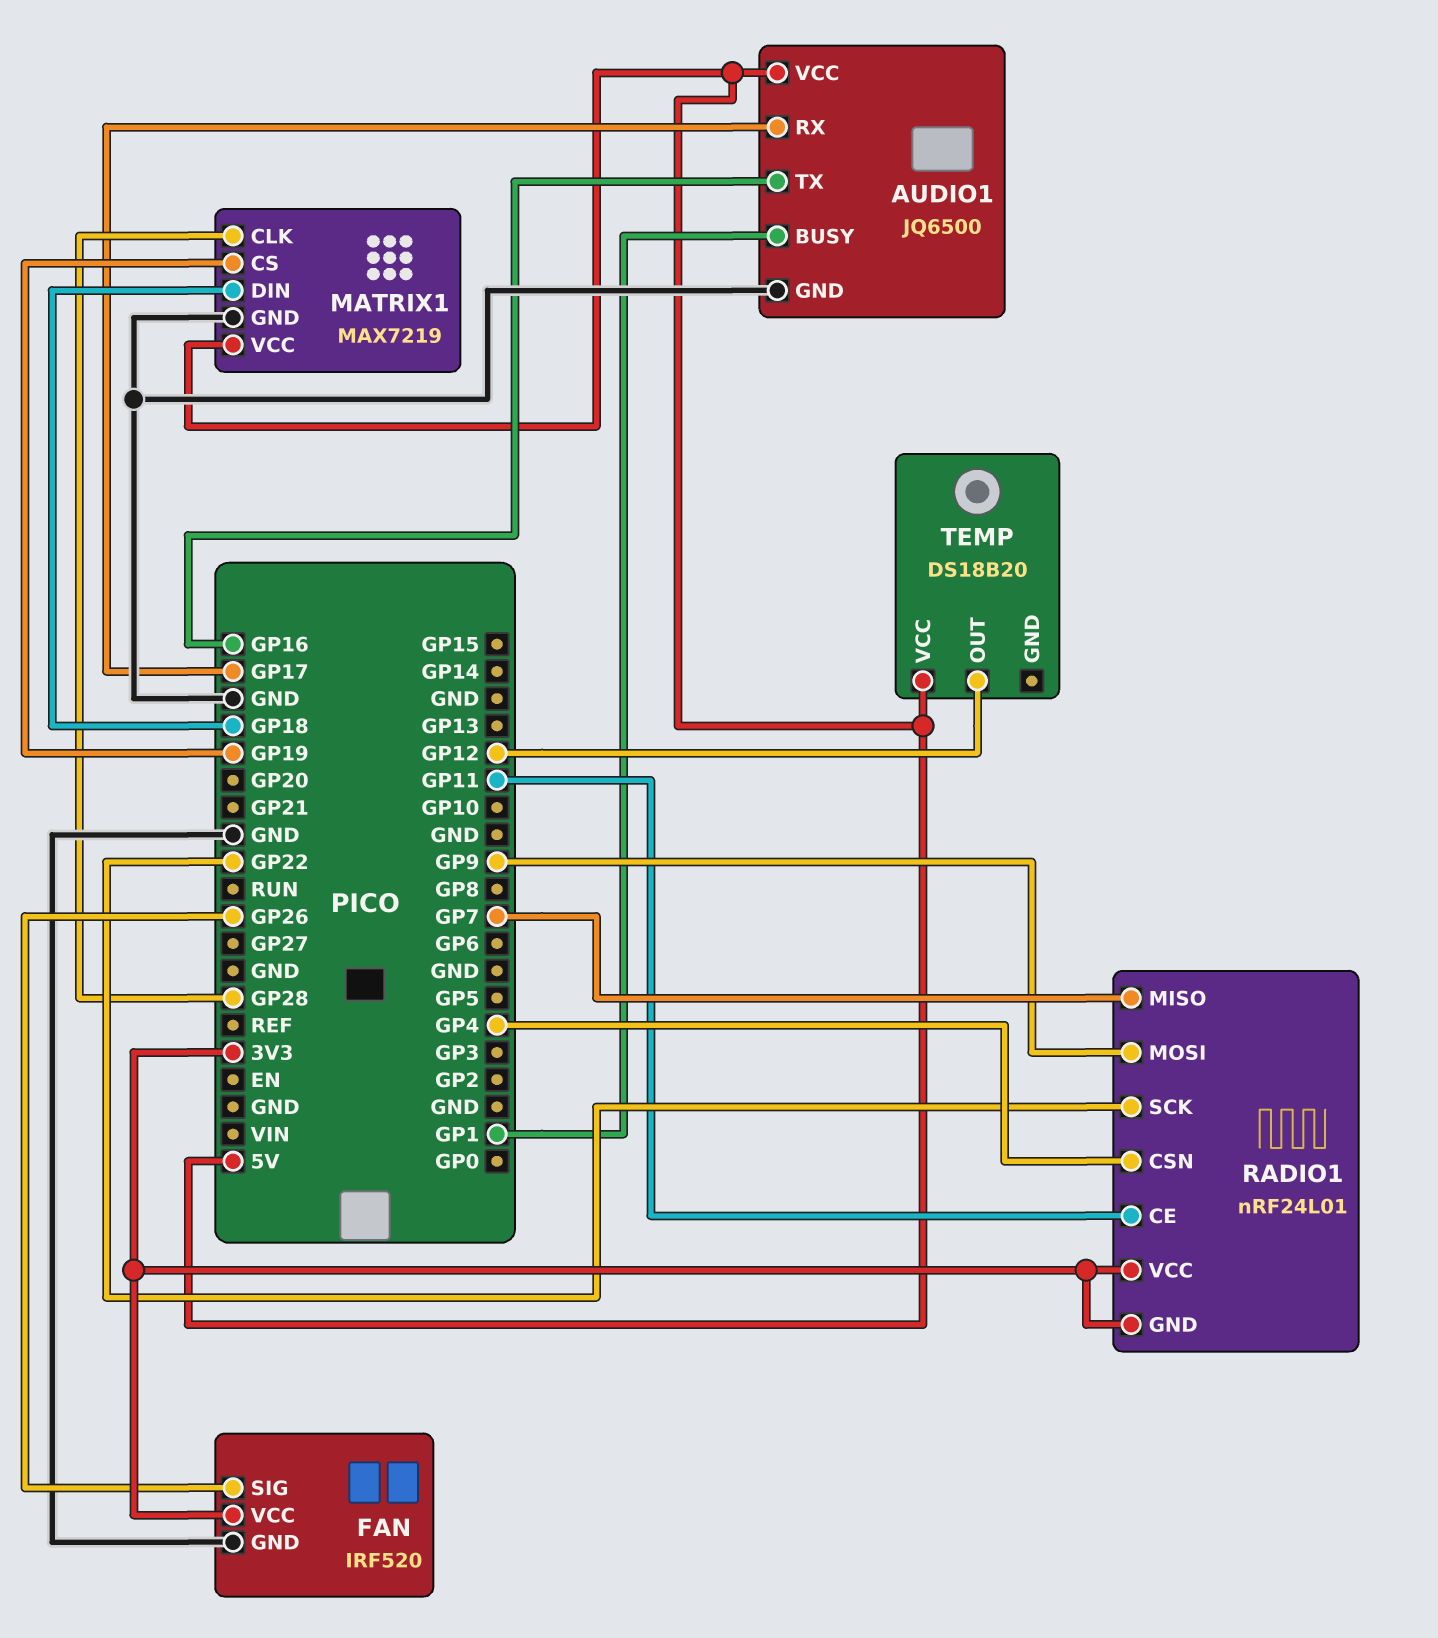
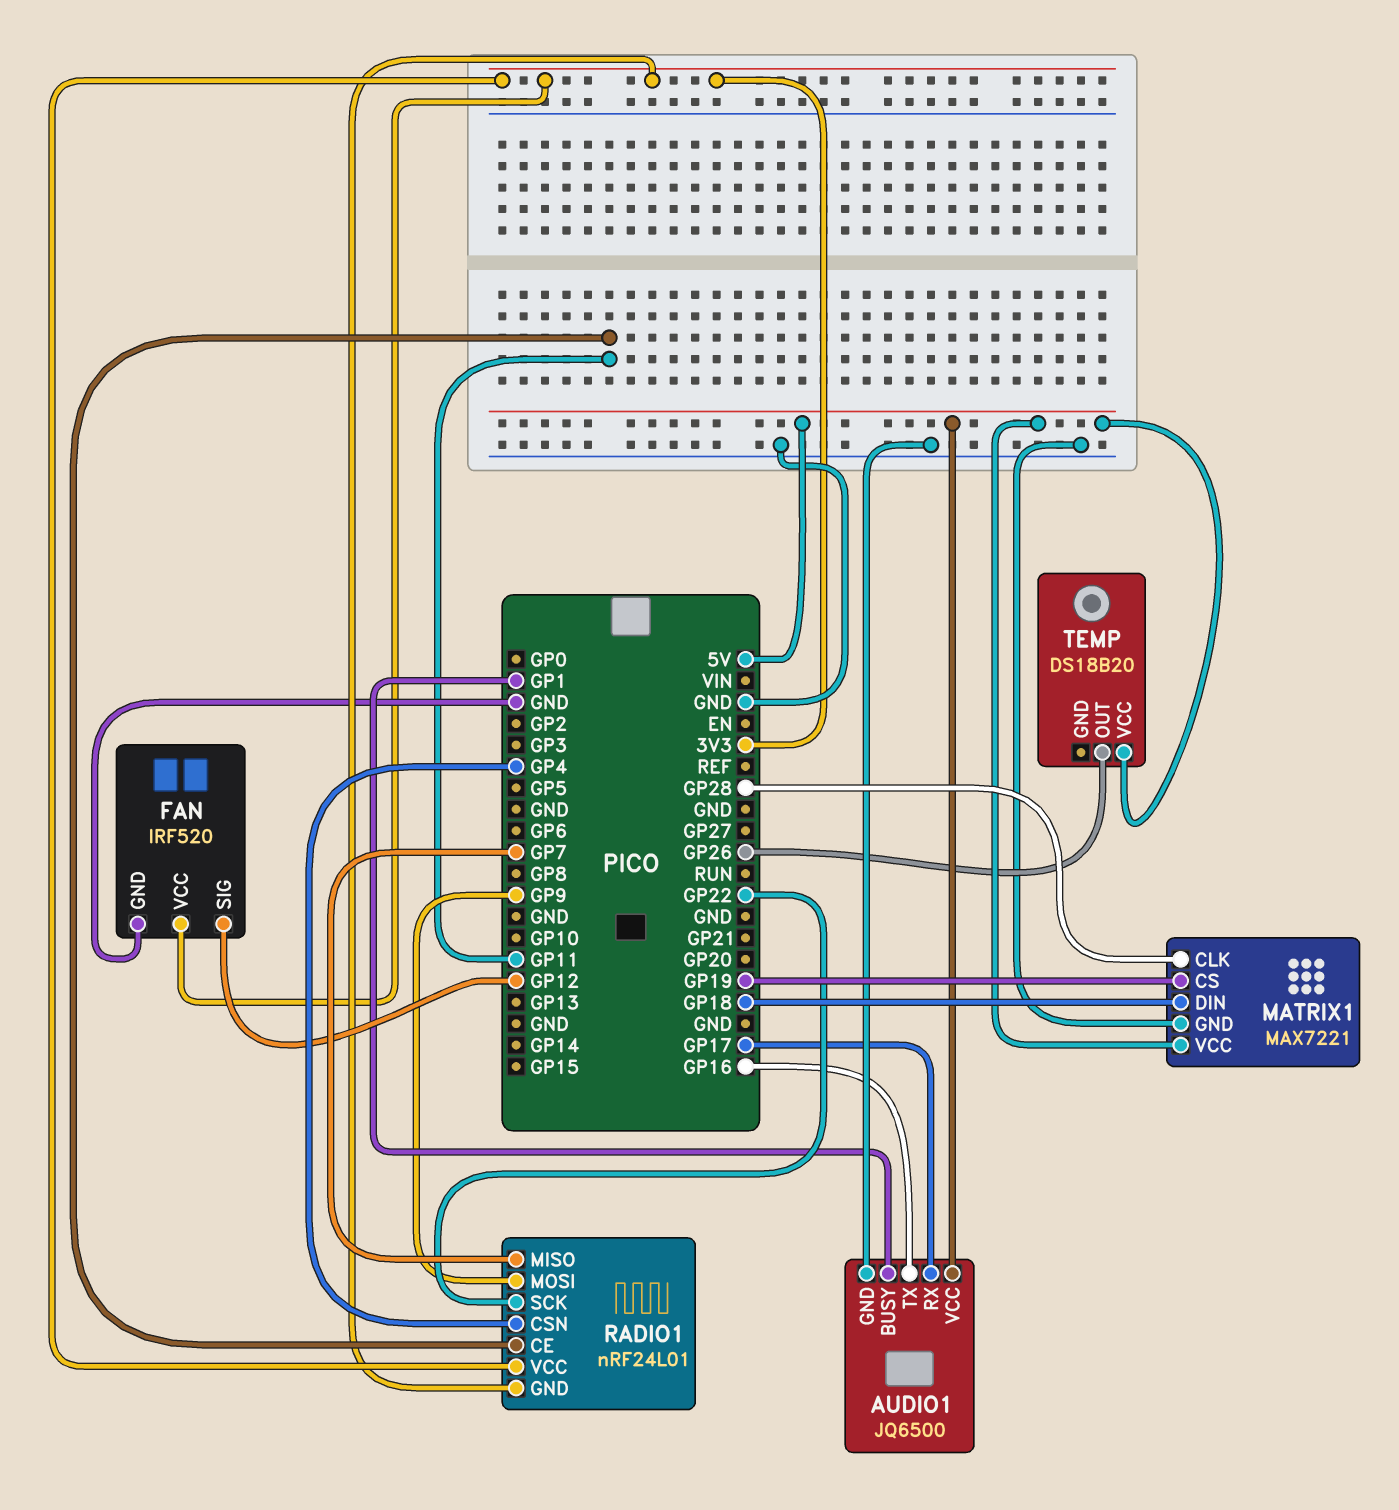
FAN pin SIG: GP26 -> GP12
MATRIX1: MAX7219 -> MAX7221
TEMP pin OUT: GP12 -> GP26

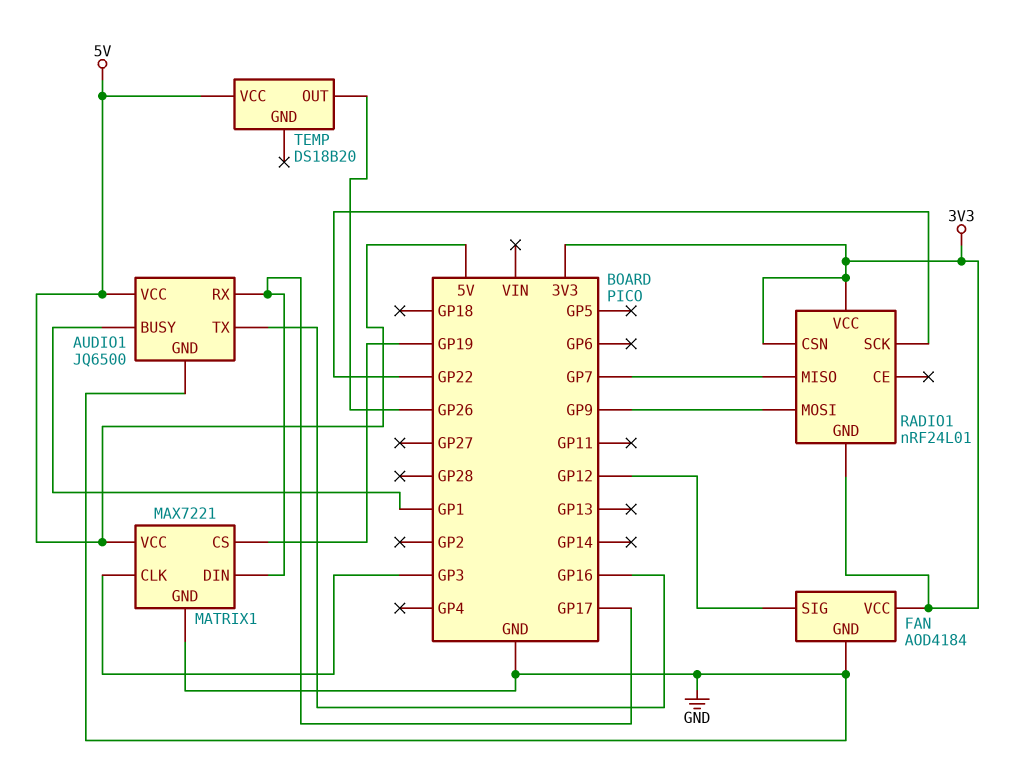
FAN: IRF520 -> AOD4184
MATRIX1 pin CLK: GP28 -> GP3
MATRIX1 pin DIN: GP18 -> GP17
RADIO1 pin CE: GP11 -> none
RADIO1 pin CSN: GP4 -> 3V3

